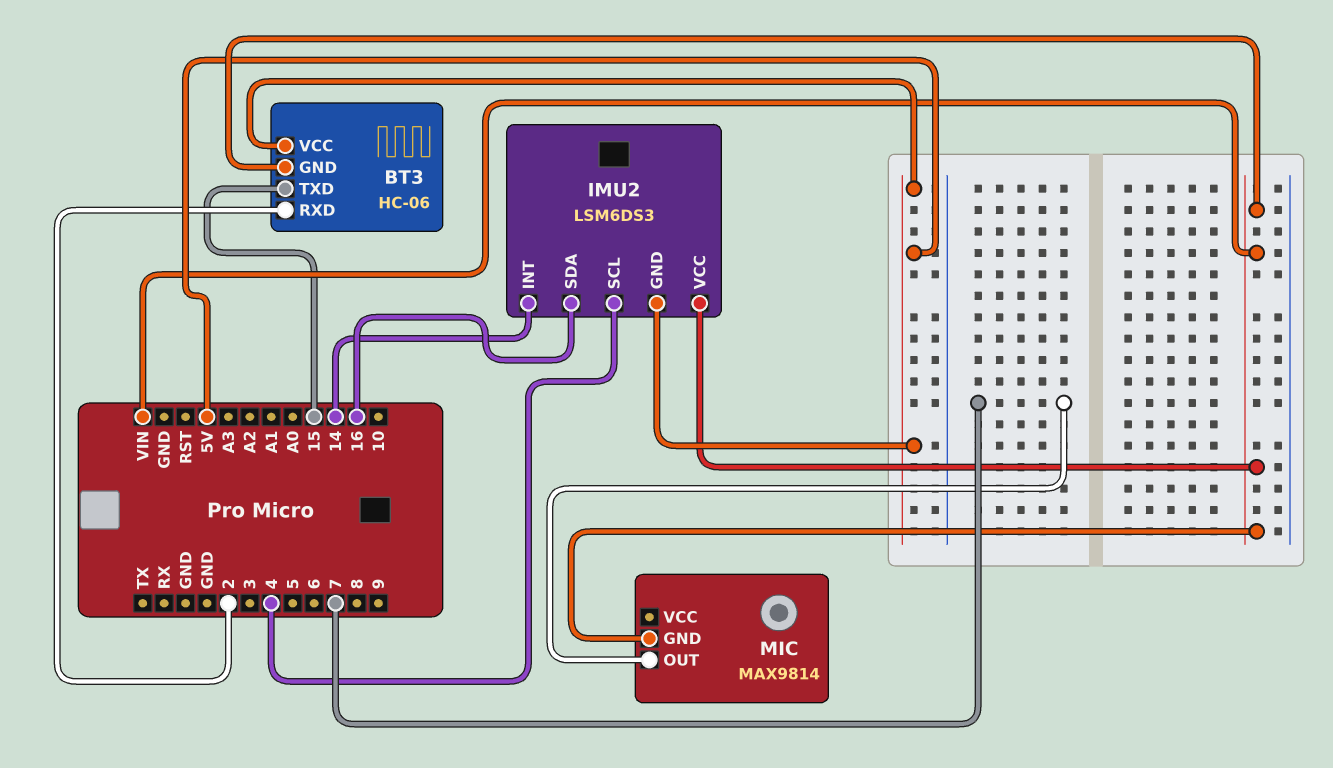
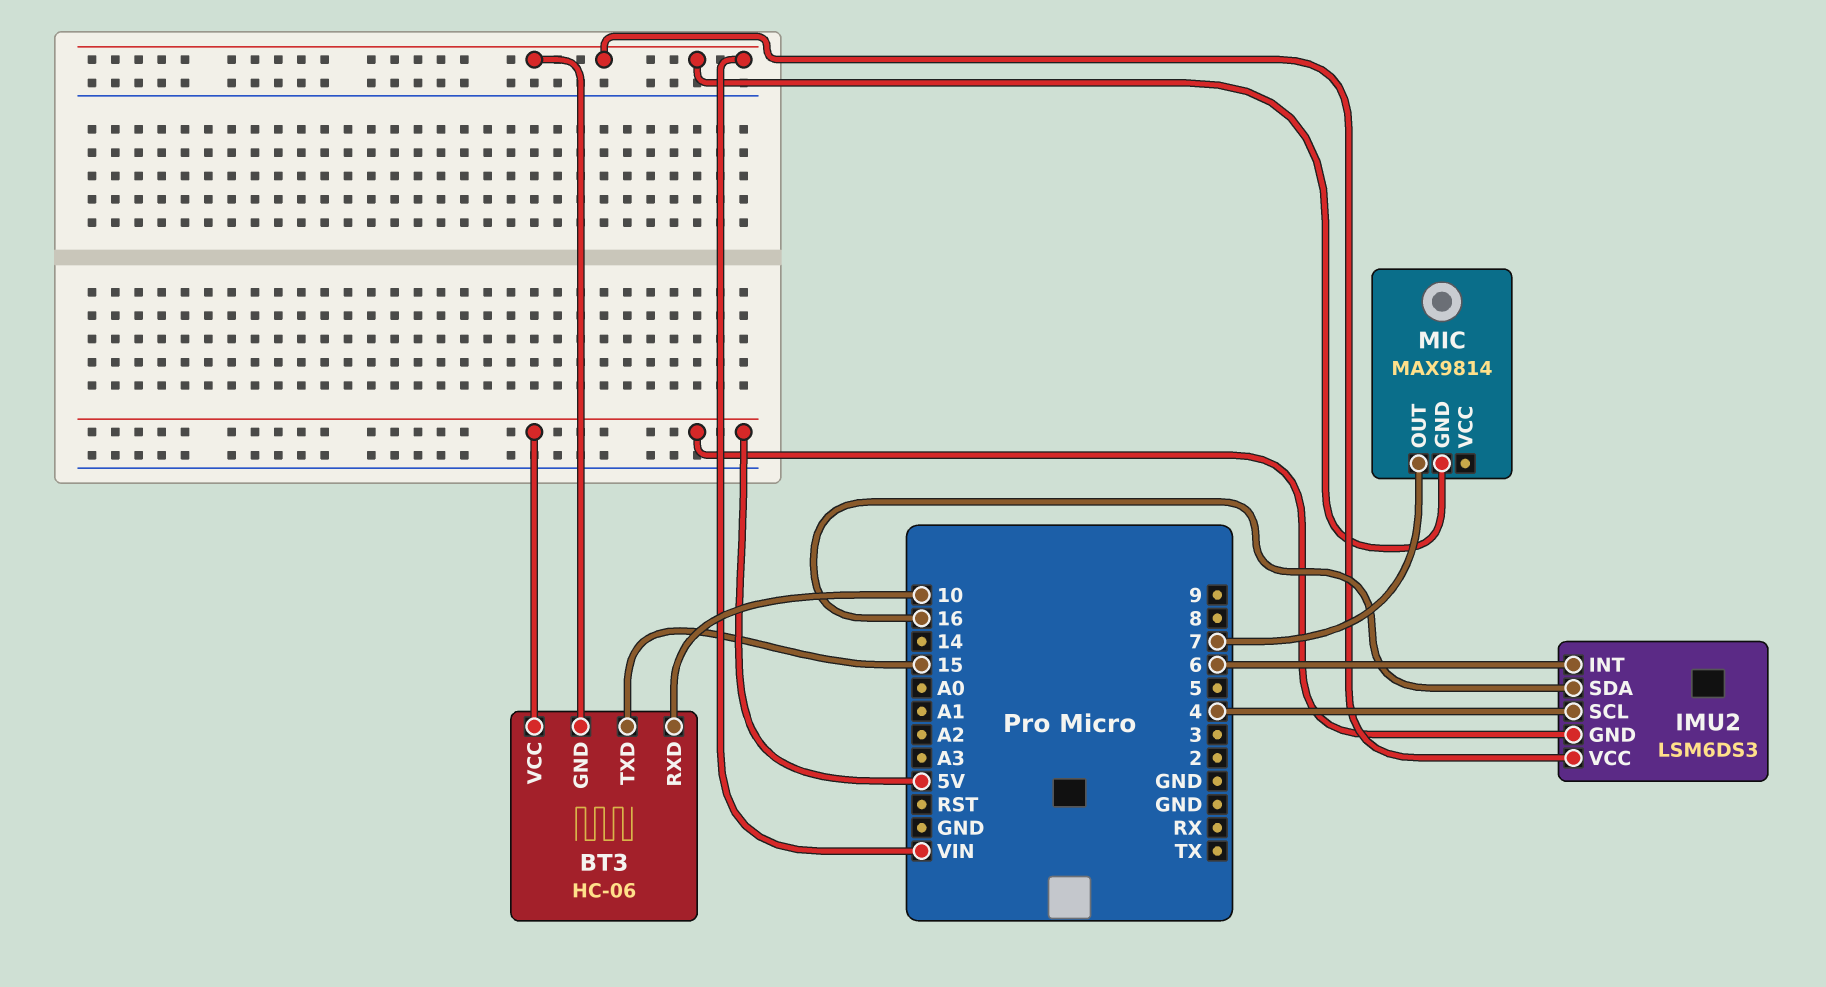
BT3 pin RXD: 2 -> 10
IMU2 pin INT: 14 -> 6

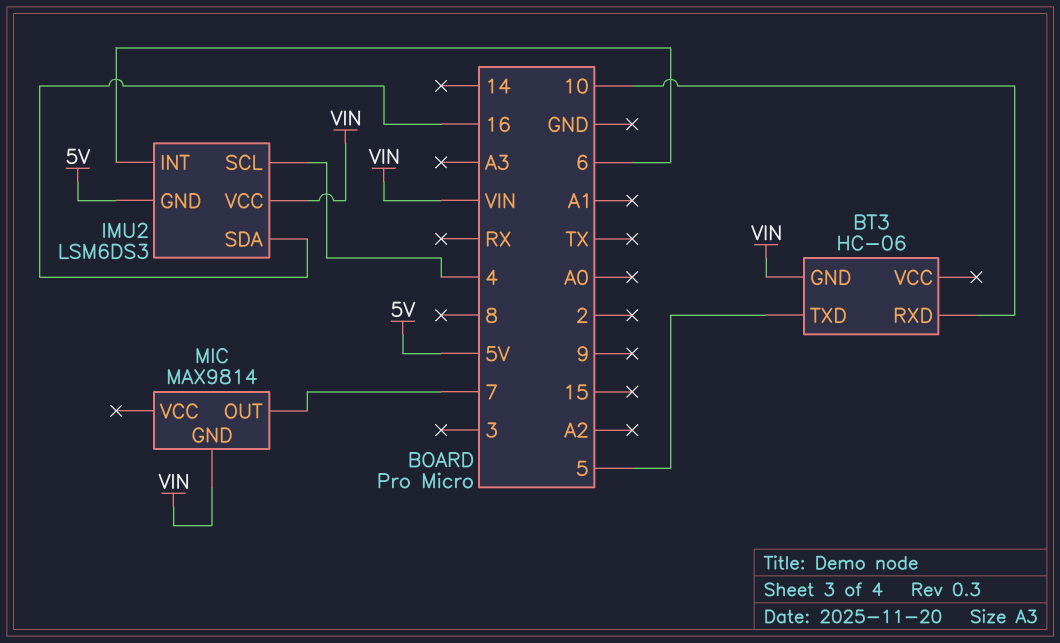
BT3 pin TXD: 15 -> 5
BT3 pin VCC: 5V -> none

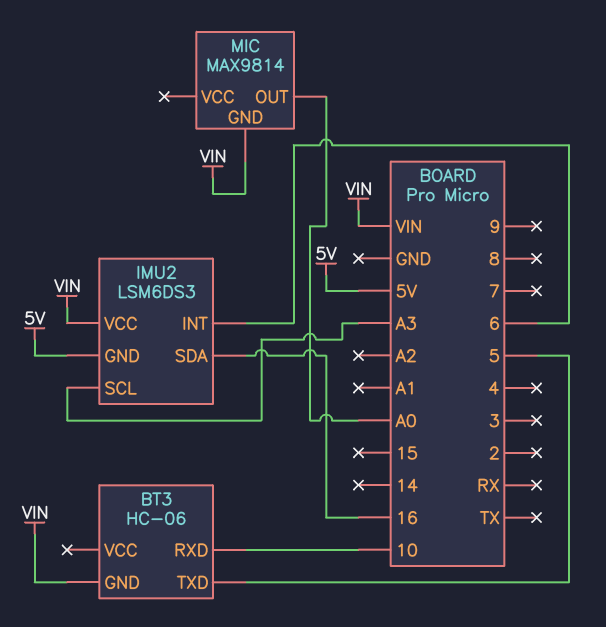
IMU2 pin SCL: 4 -> A3
MIC pin OUT: 7 -> A0

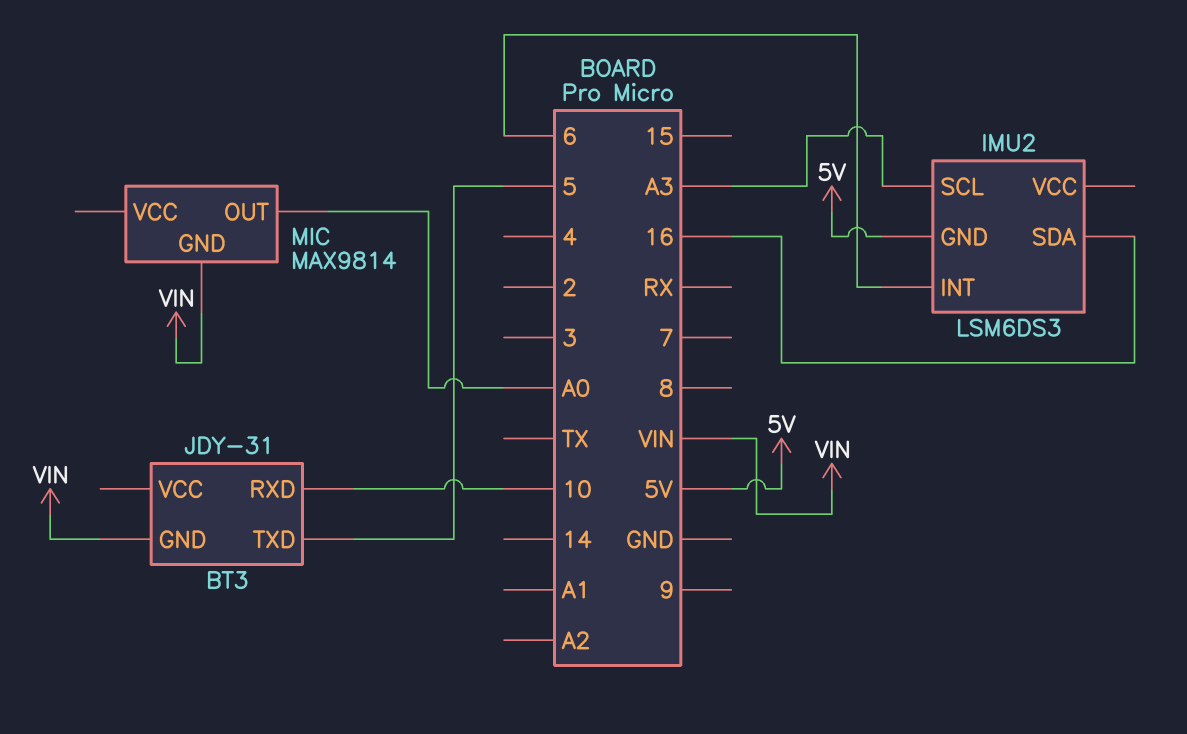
BT3: HC-06 -> JDY-31
IMU2 pin VCC: VIN -> none

